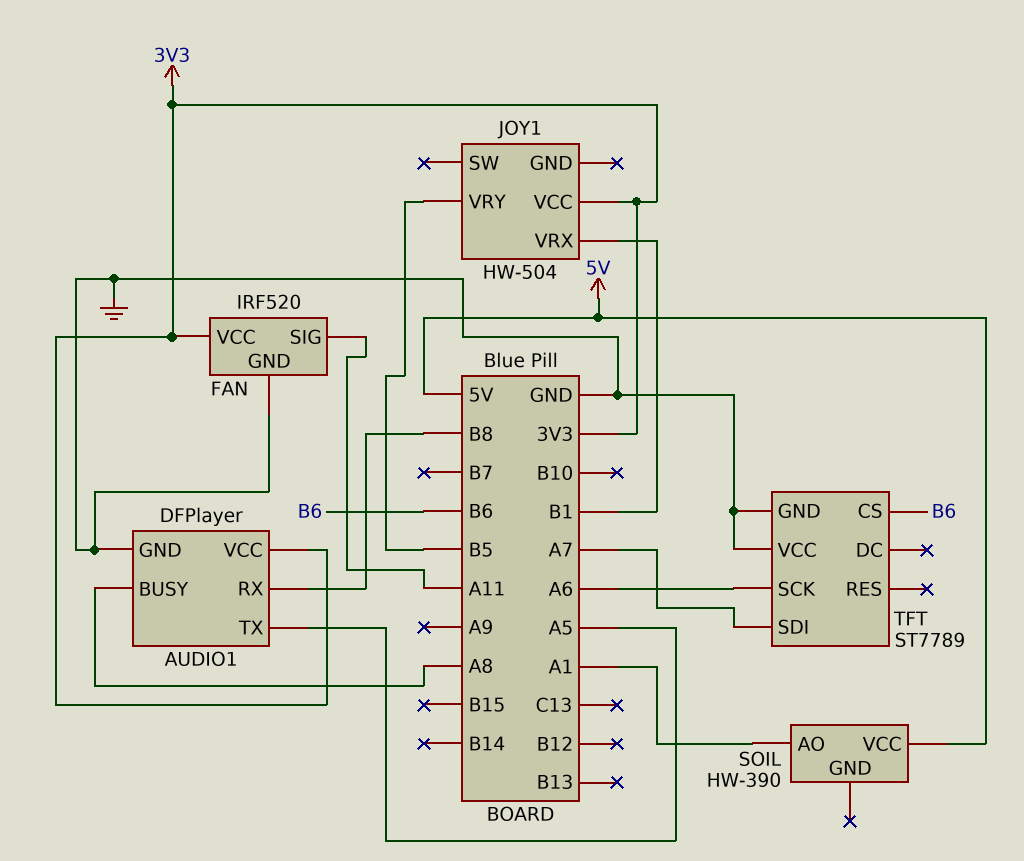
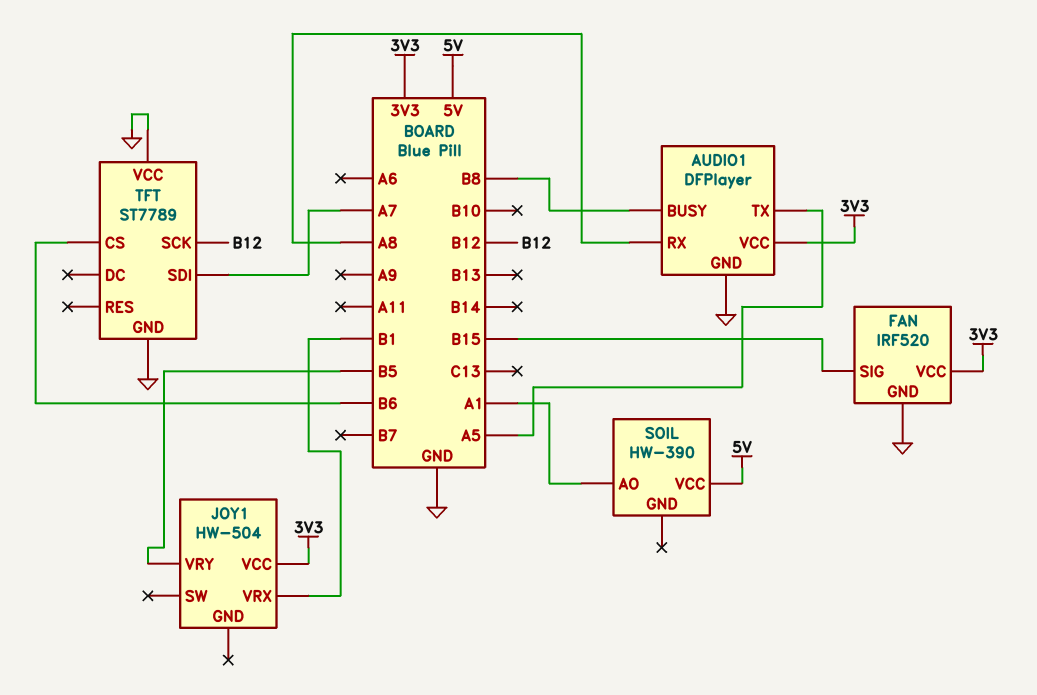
AUDIO1 pin BUSY: A8 -> B8
AUDIO1 pin RX: B8 -> A8
FAN pin SIG: A11 -> B15
TFT pin SCK: A6 -> B12

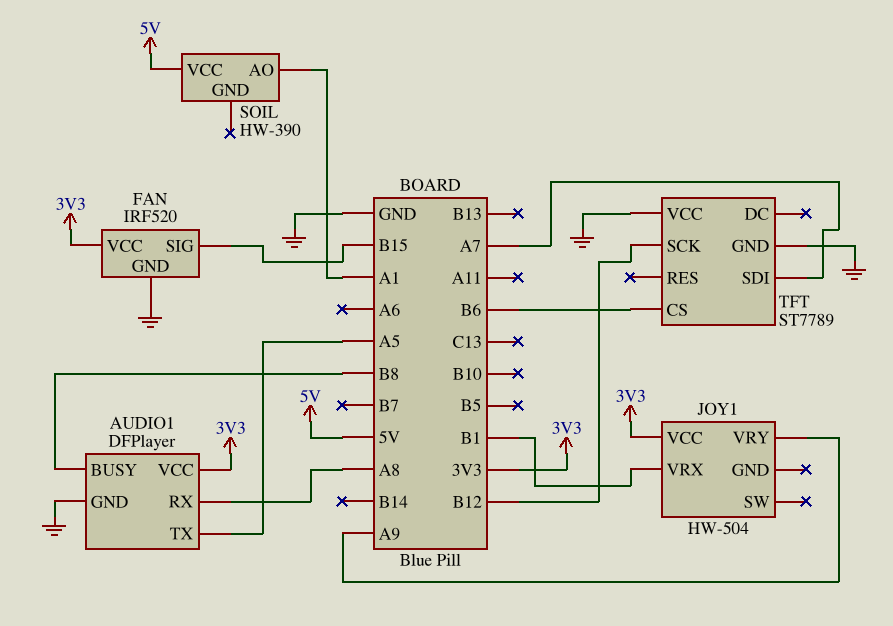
JOY1 pin VRY: B5 -> A9

